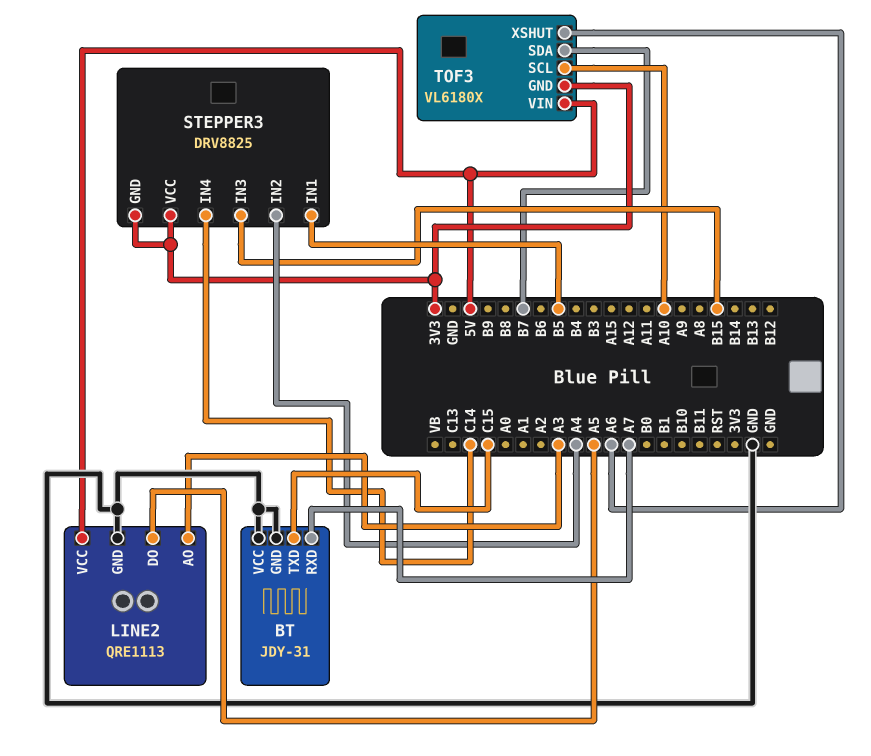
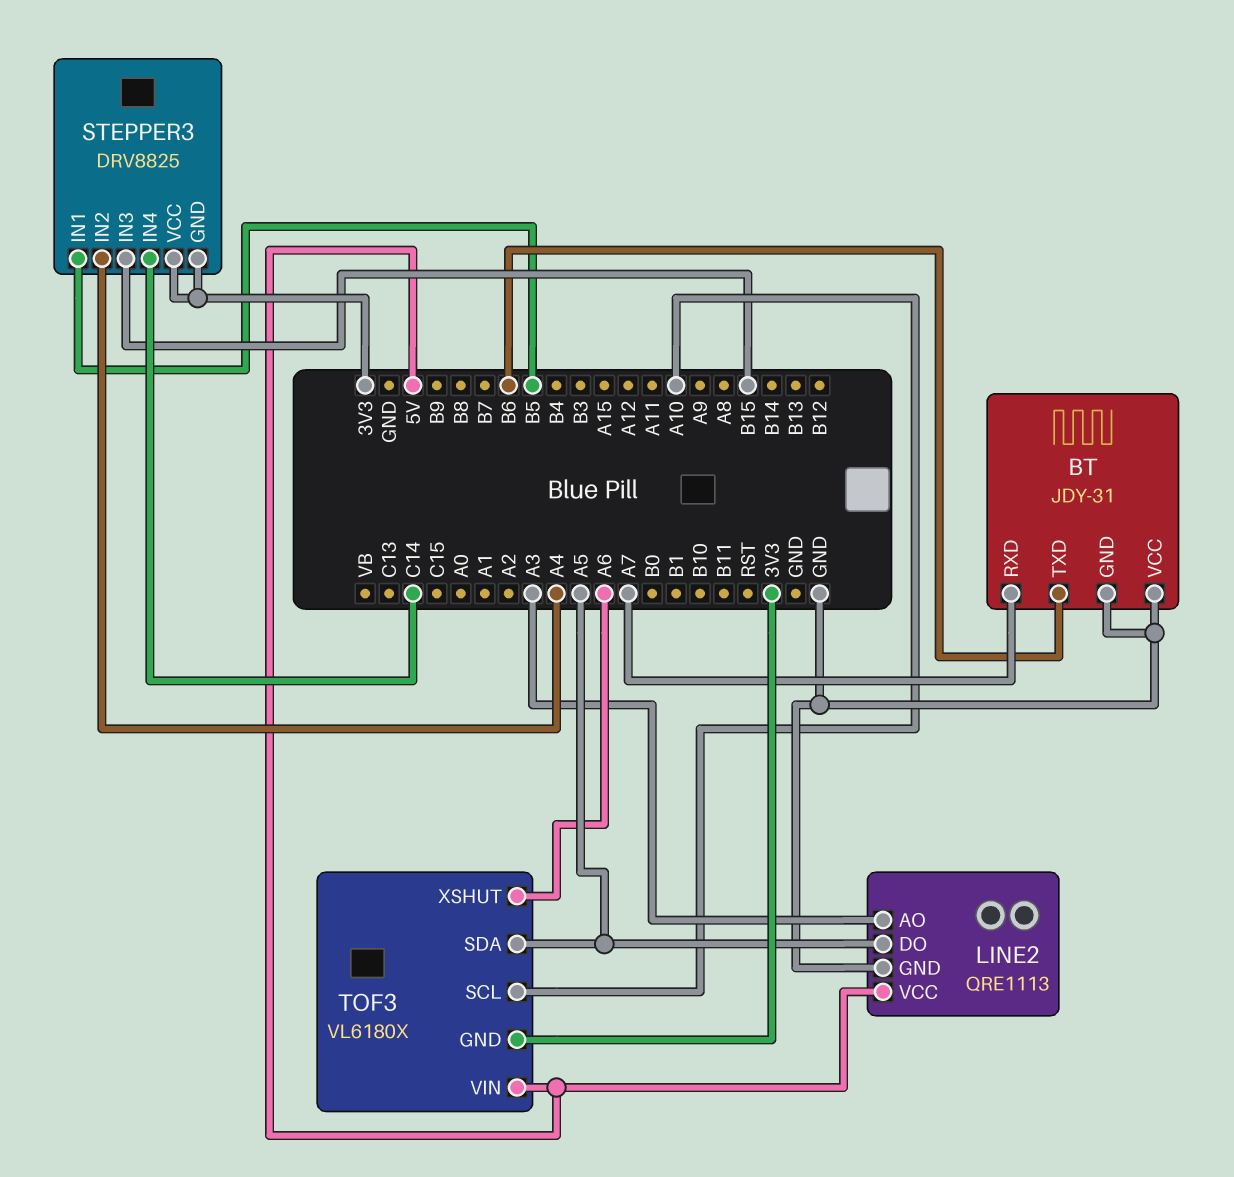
BT pin TXD: C15 -> B6
TOF3 pin SDA: B7 -> A5

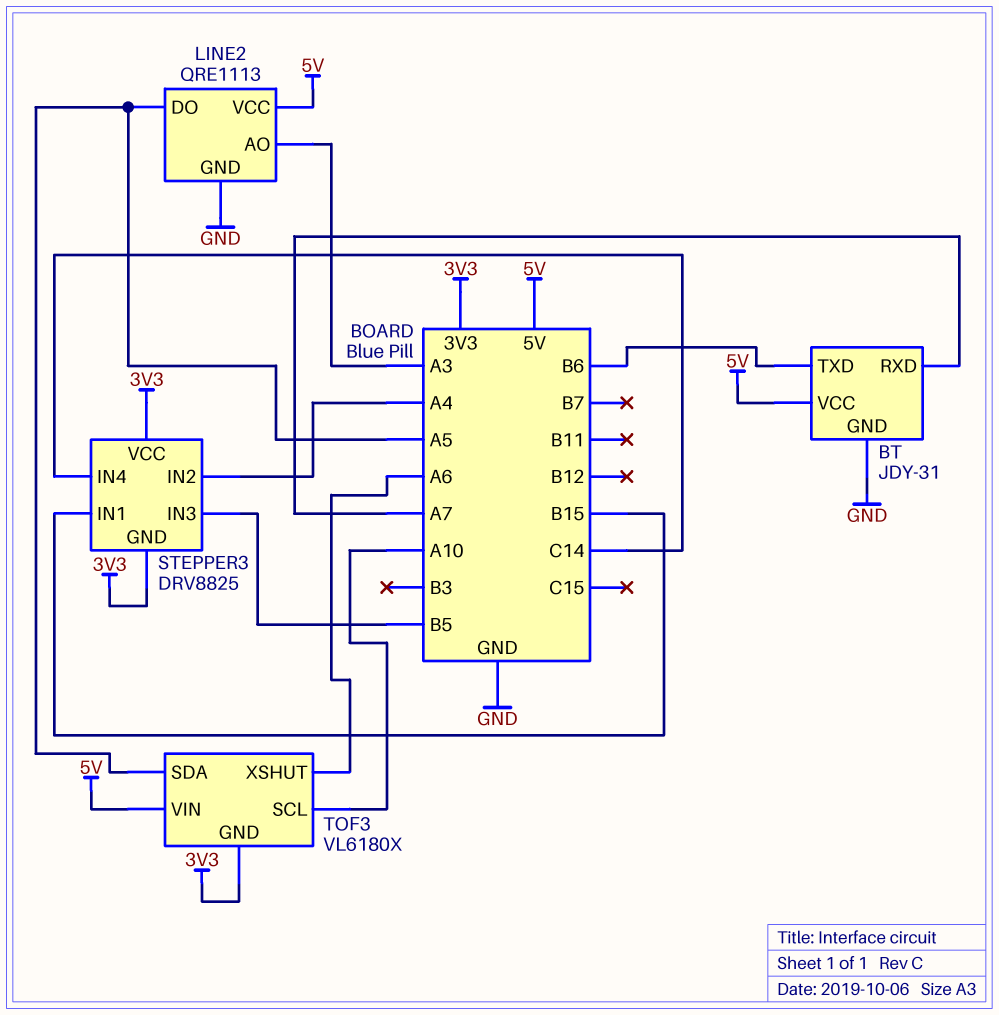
BT pin VCC: GND -> 5V
STEPPER3 pin IN1: B5 -> B15
STEPPER3 pin IN3: B15 -> B5

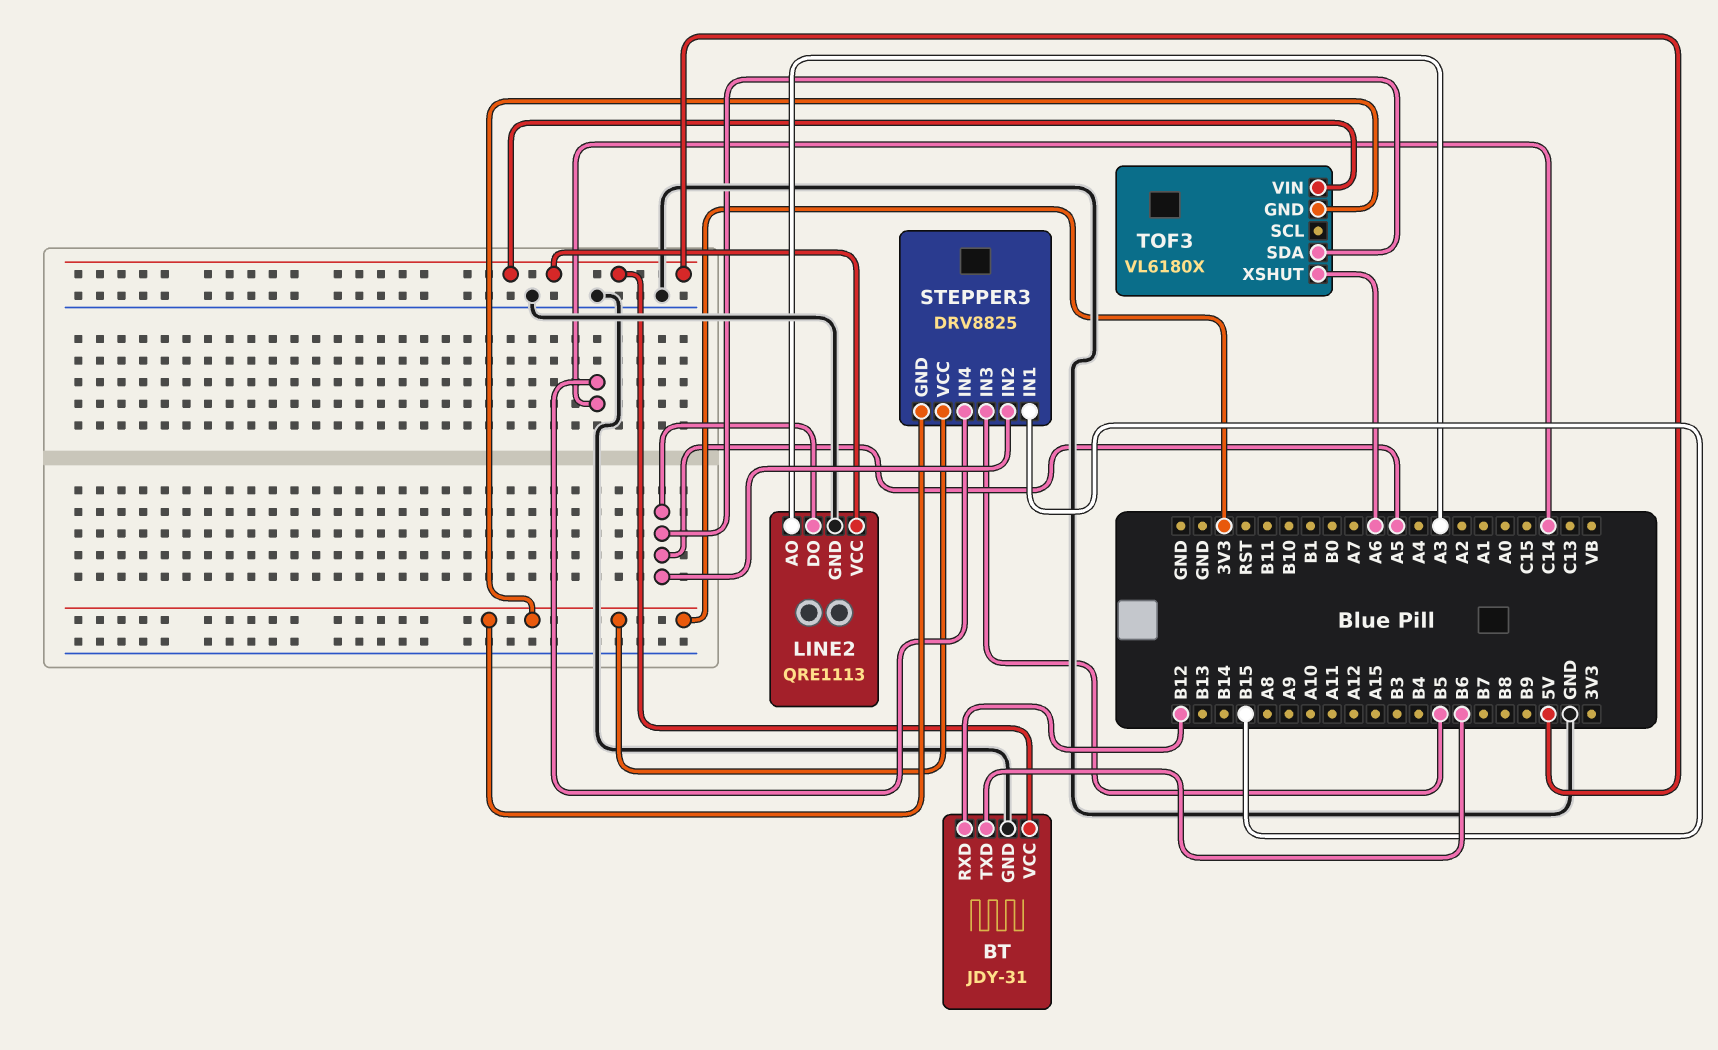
BT pin RXD: A7 -> B12
STEPPER3 pin IN2: A4 -> A5
TOF3 pin SCL: A10 -> none

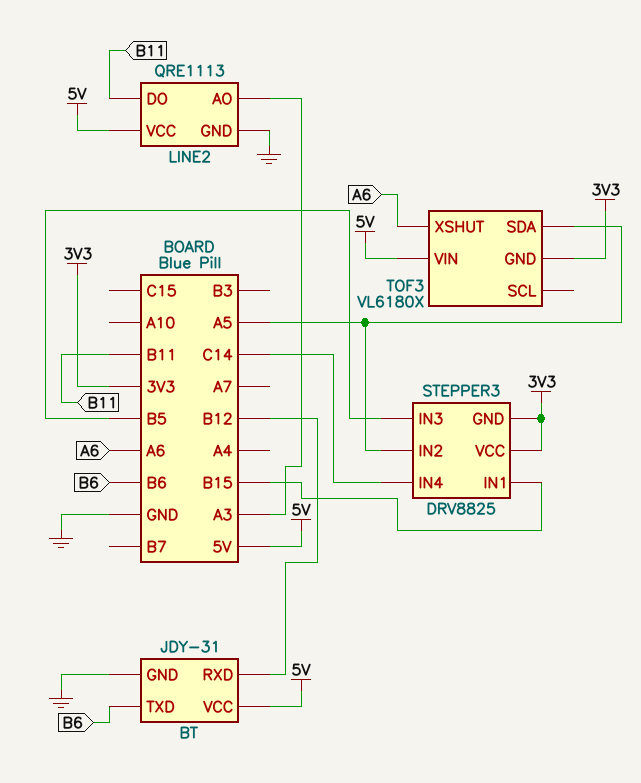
LINE2 pin DO: A5 -> B11

